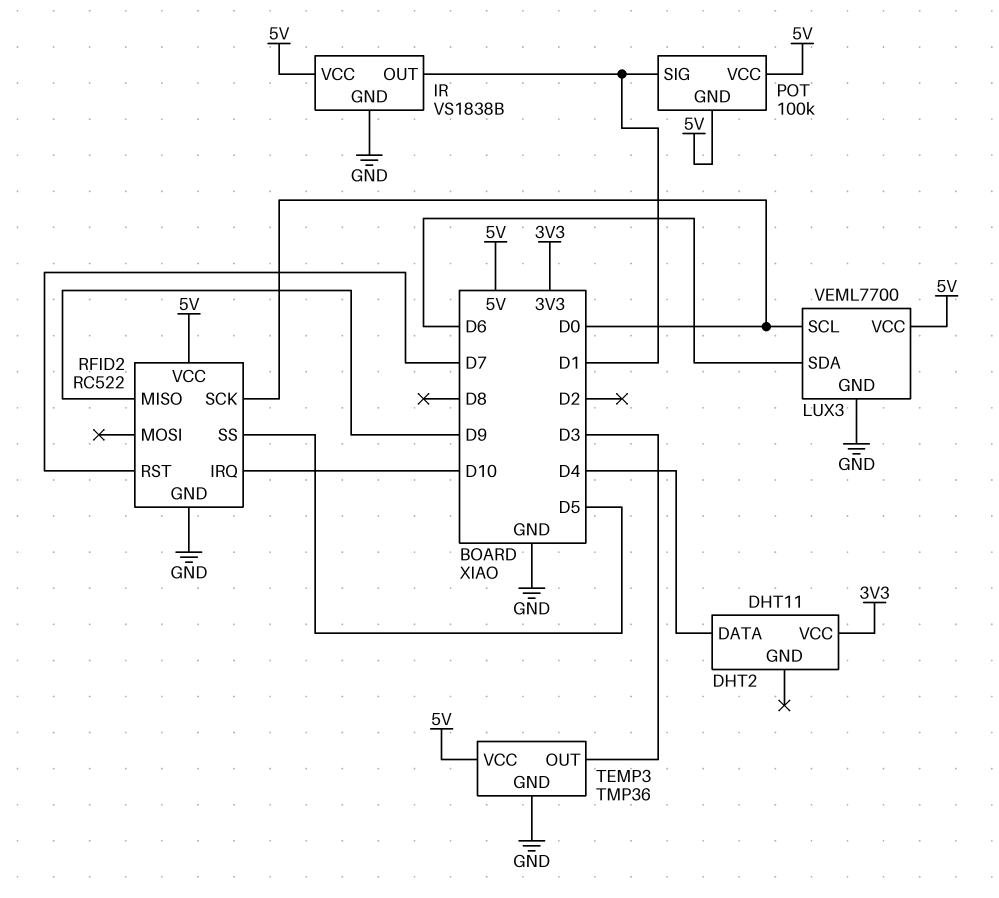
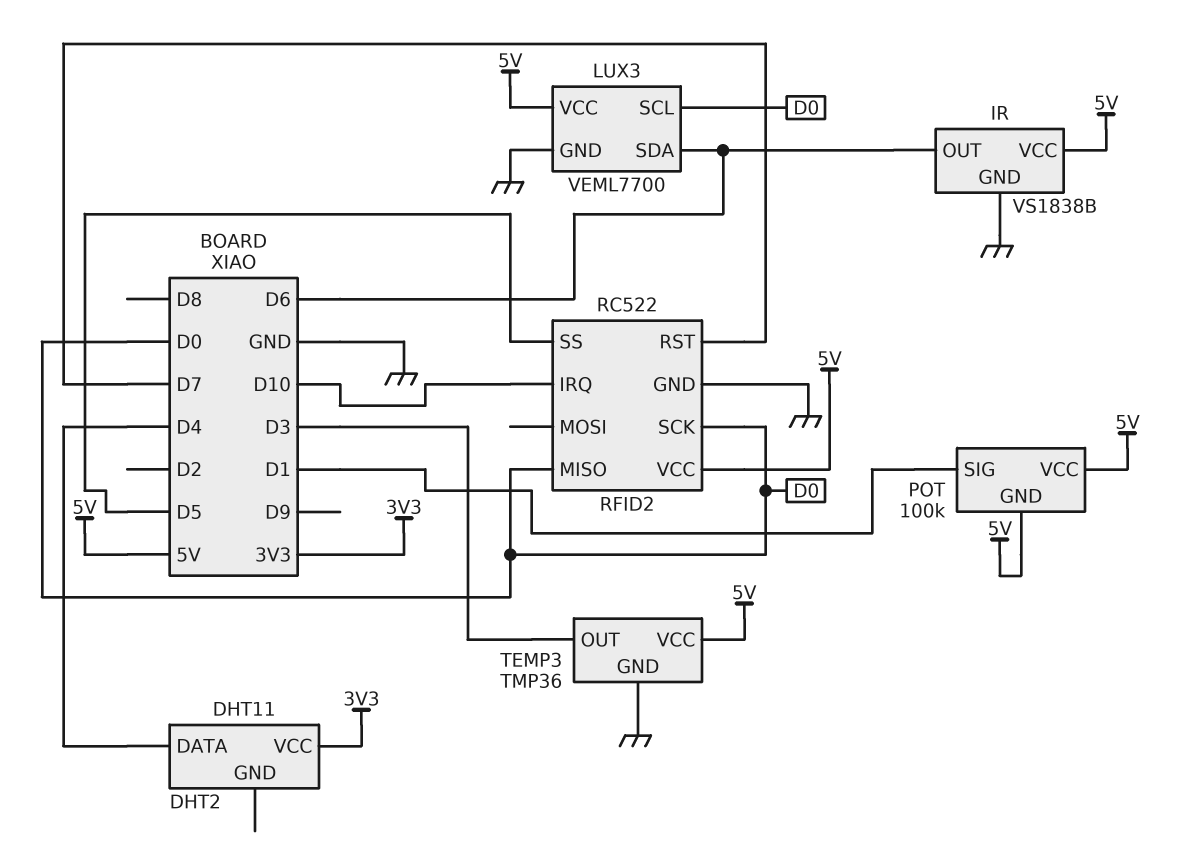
IR pin OUT: D1 -> D6
RFID2 pin MISO: D9 -> D0

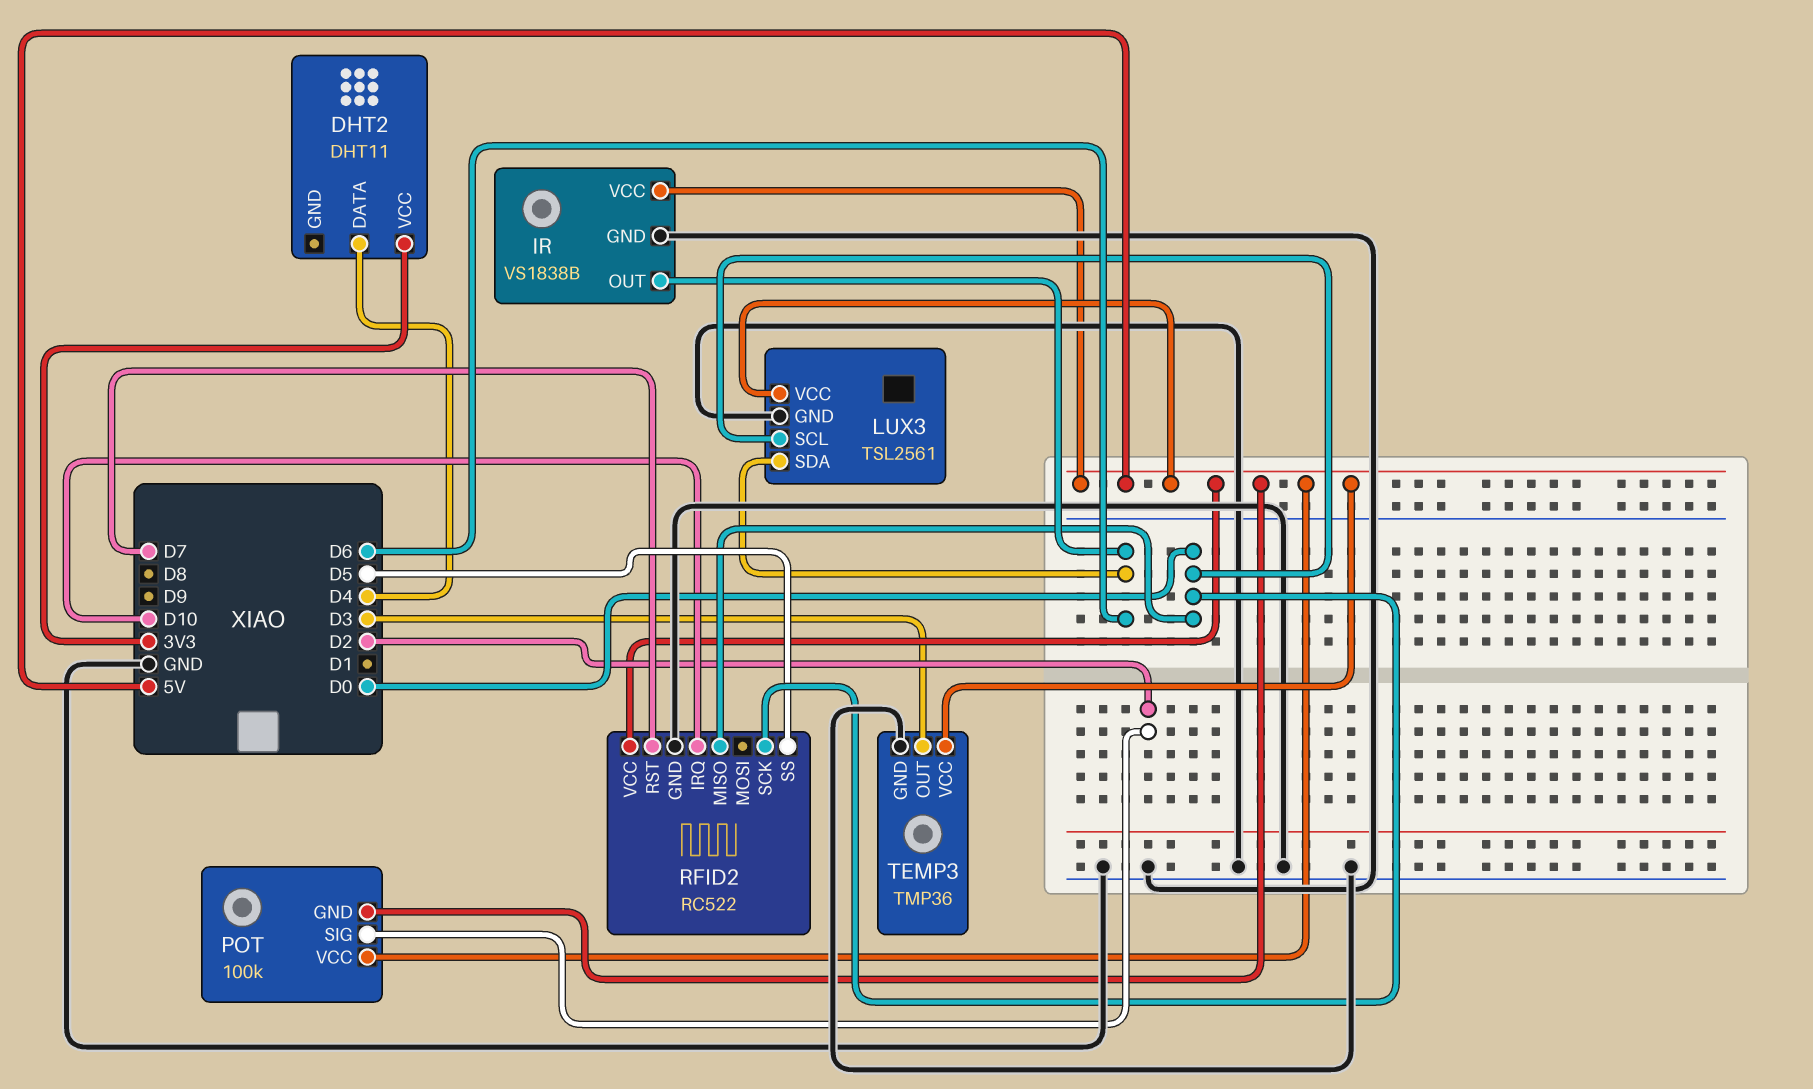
LUX3: VEML7700 -> TSL2561
POT pin SIG: D1 -> D2

